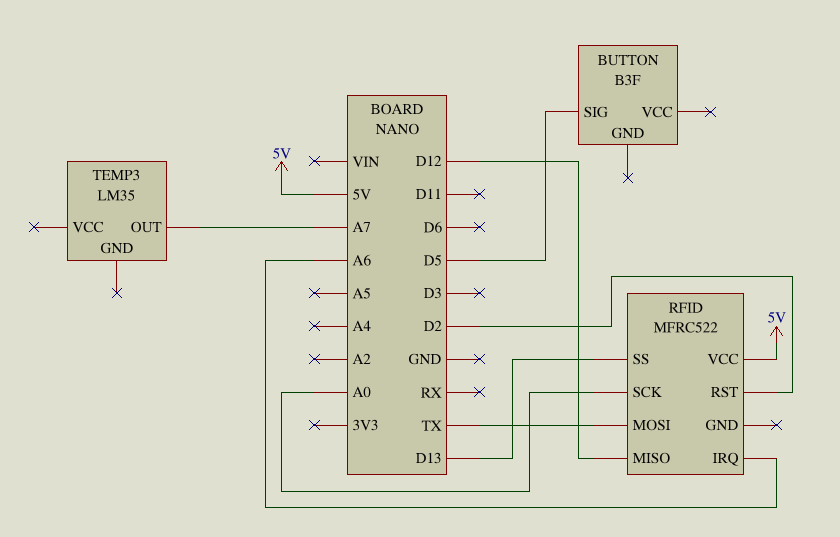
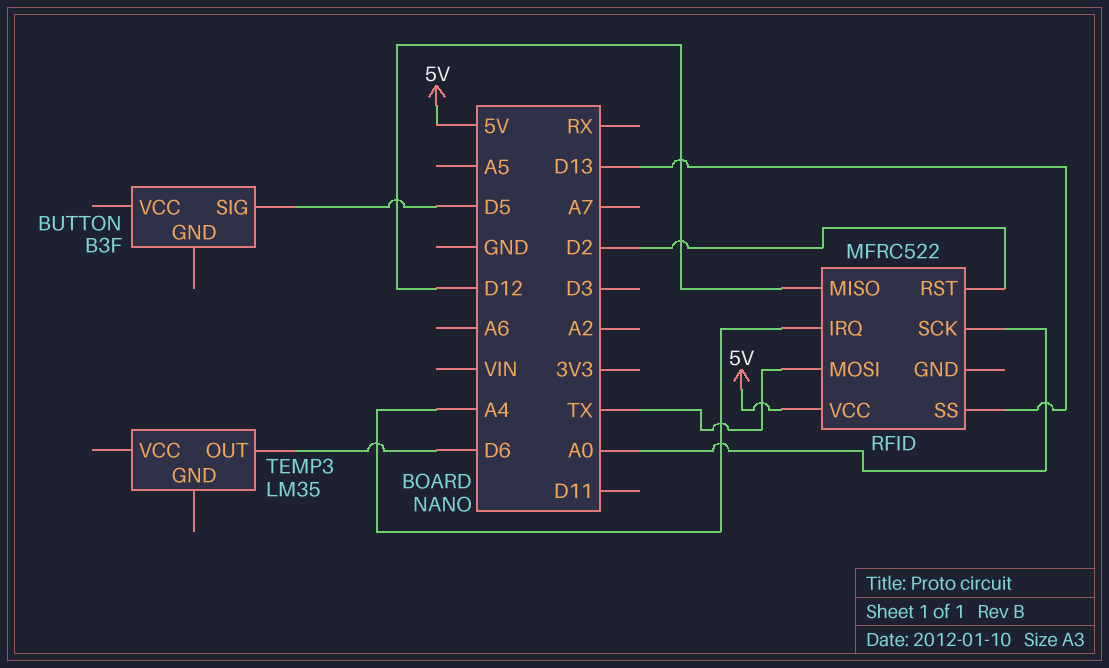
RFID pin IRQ: A6 -> A4
TEMP3 pin OUT: A7 -> D6

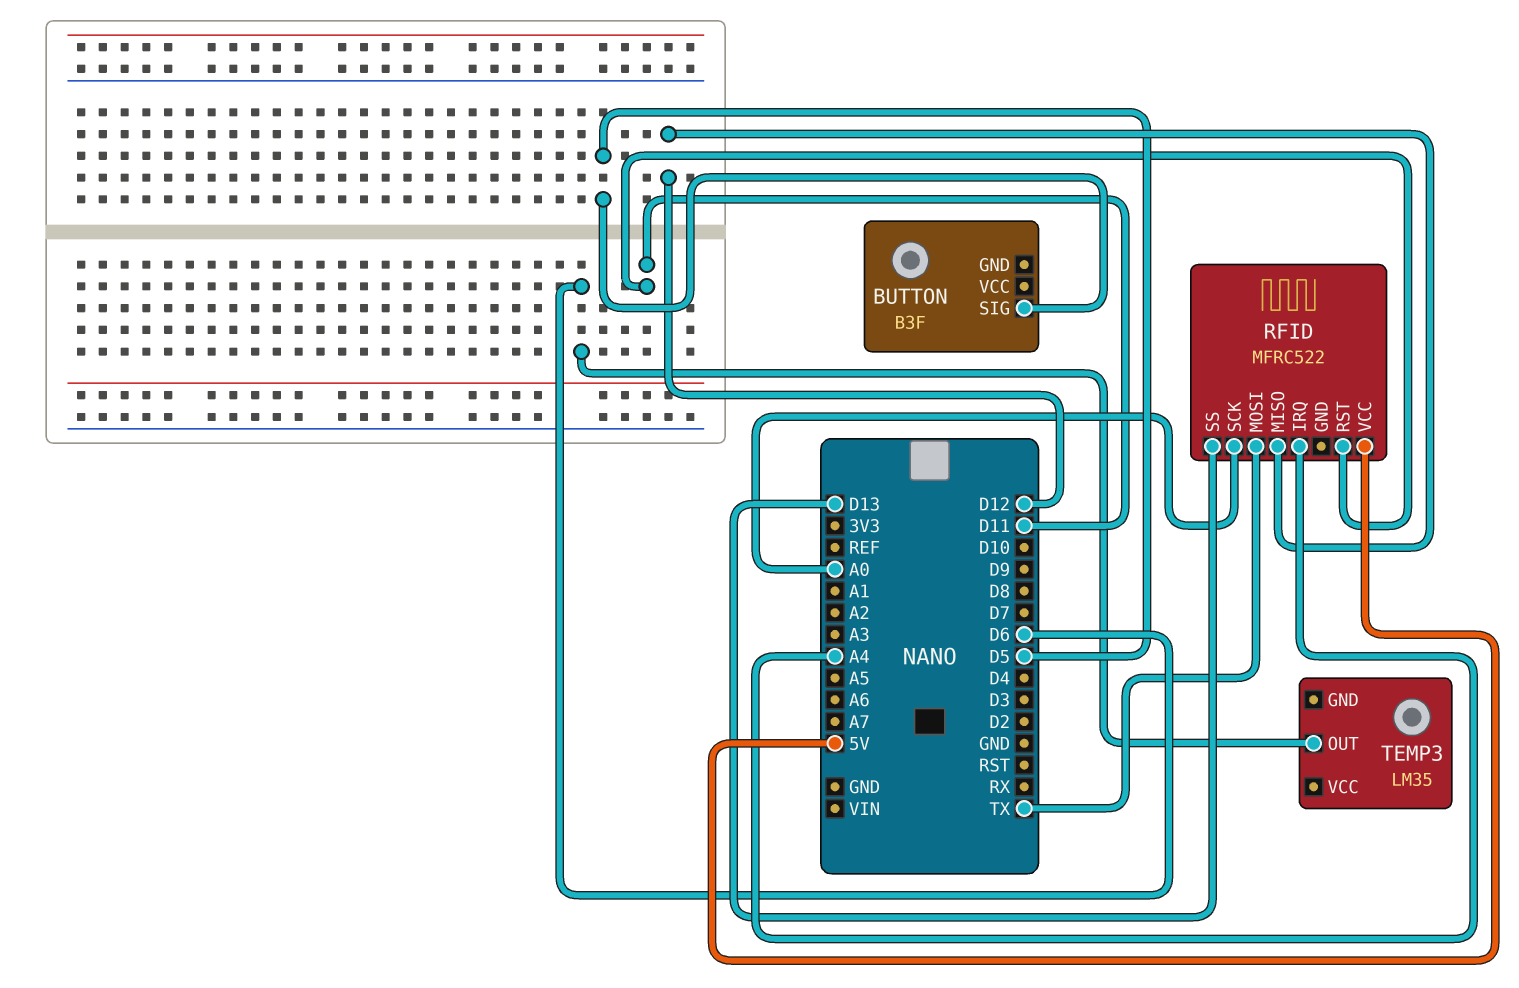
RFID pin RST: D2 -> D11

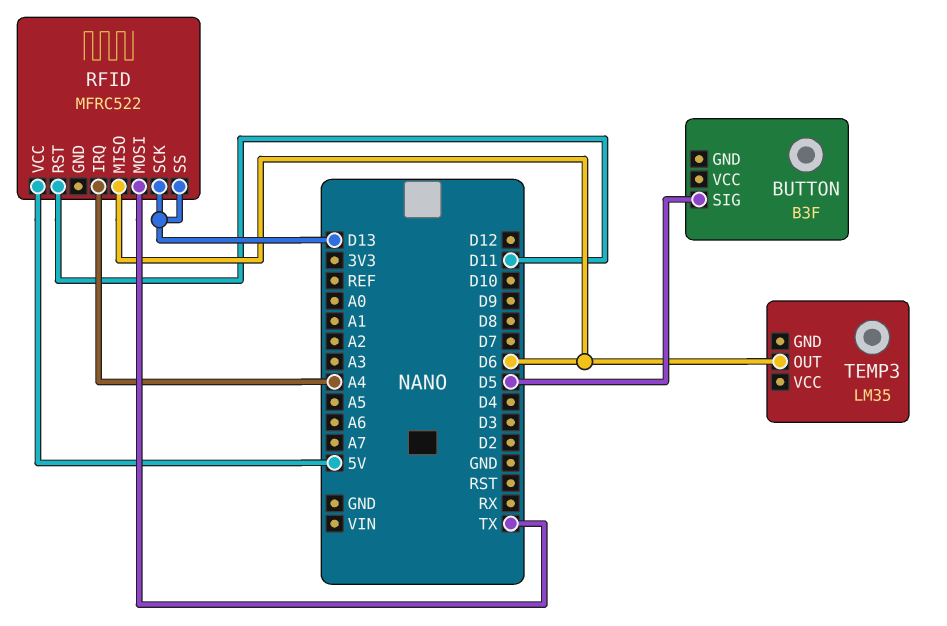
RFID pin MISO: D12 -> D6
RFID pin SCK: A0 -> D13

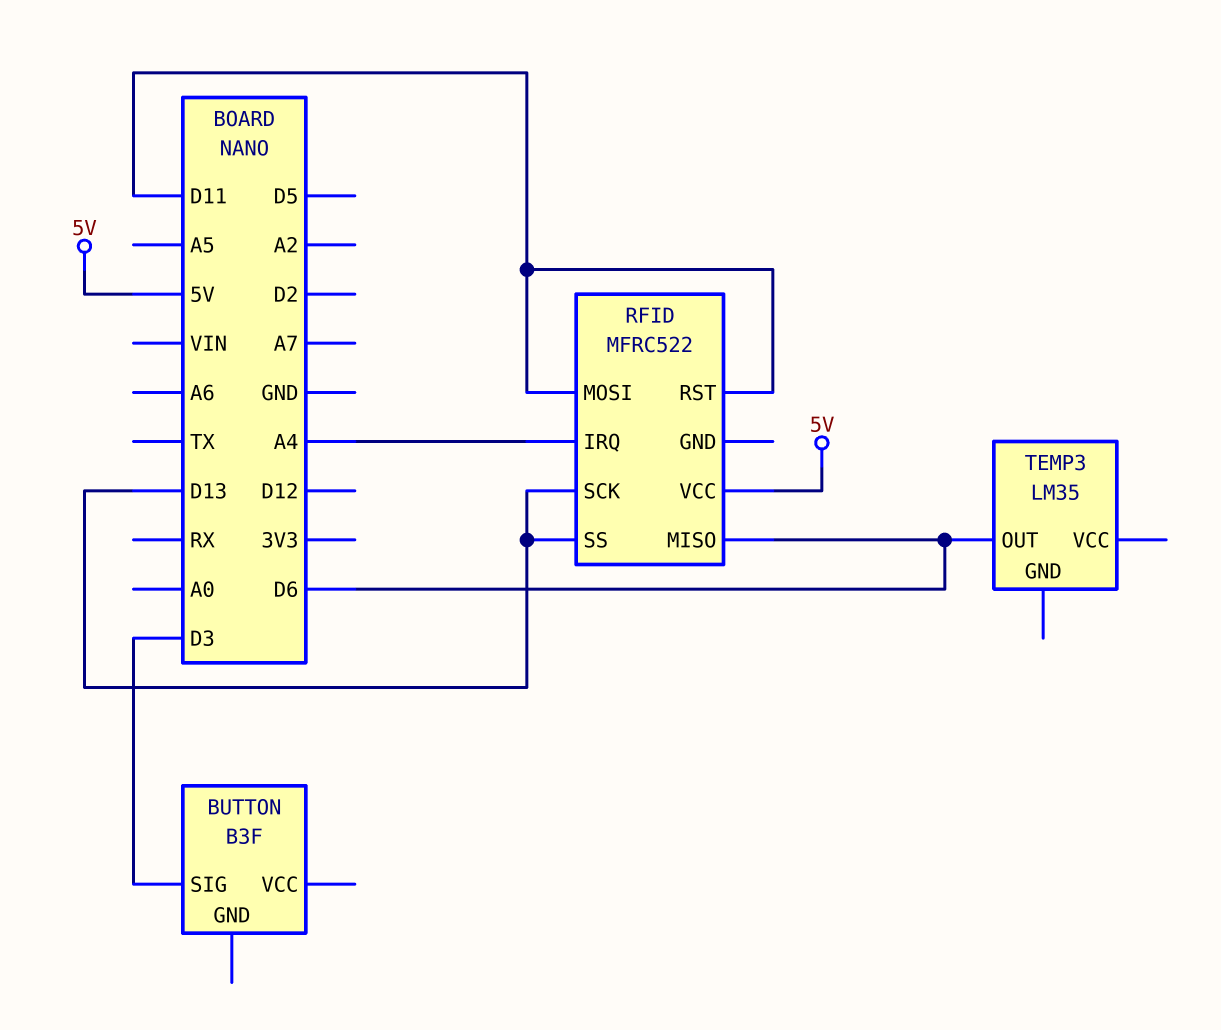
BUTTON pin SIG: D5 -> D3
RFID pin MOSI: TX -> D11

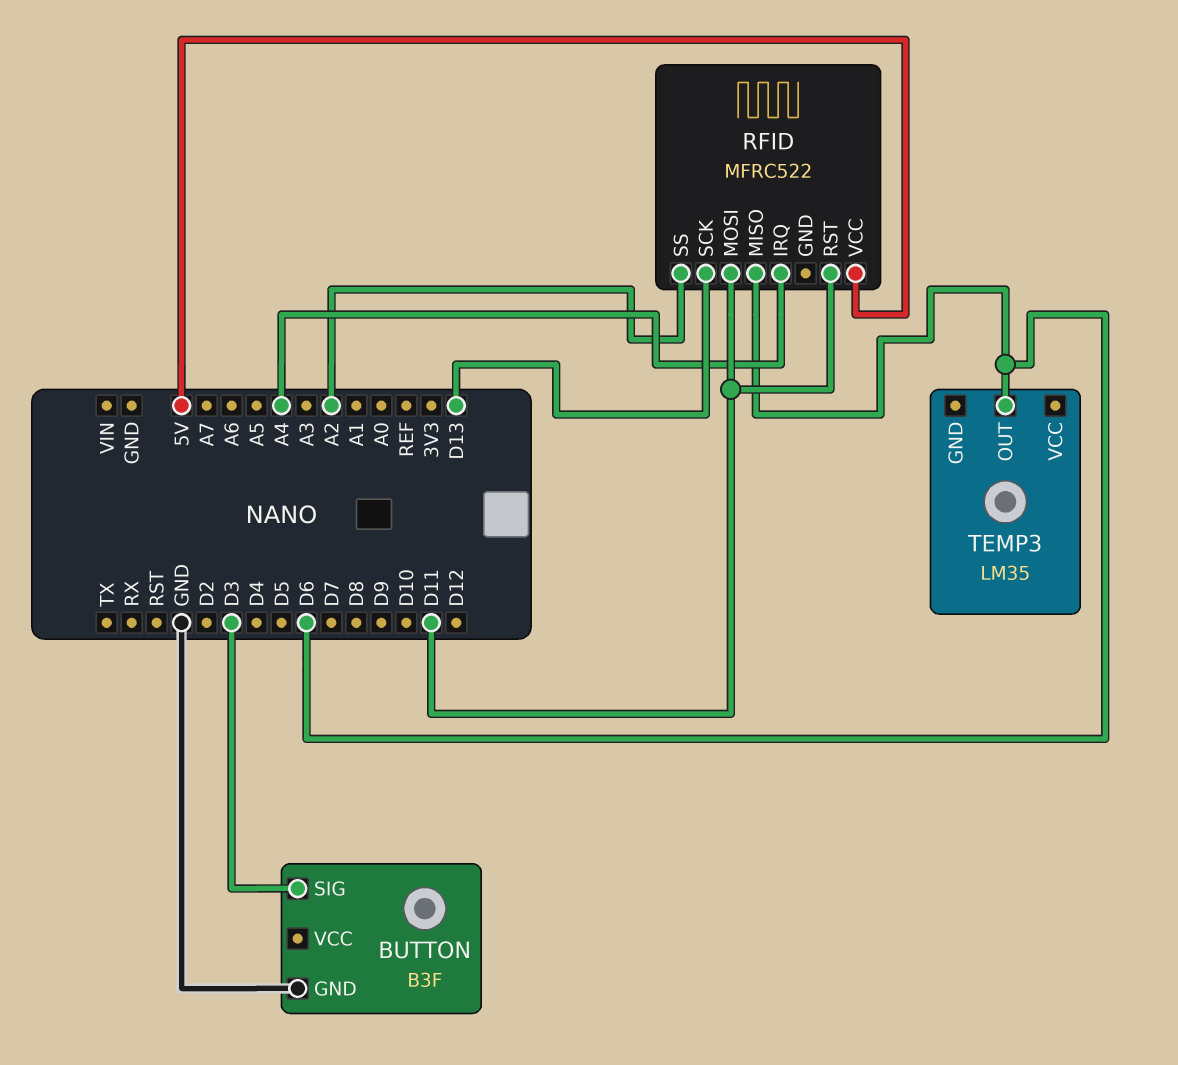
BUTTON pin GND: none -> GND
RFID pin SS: D13 -> A2

